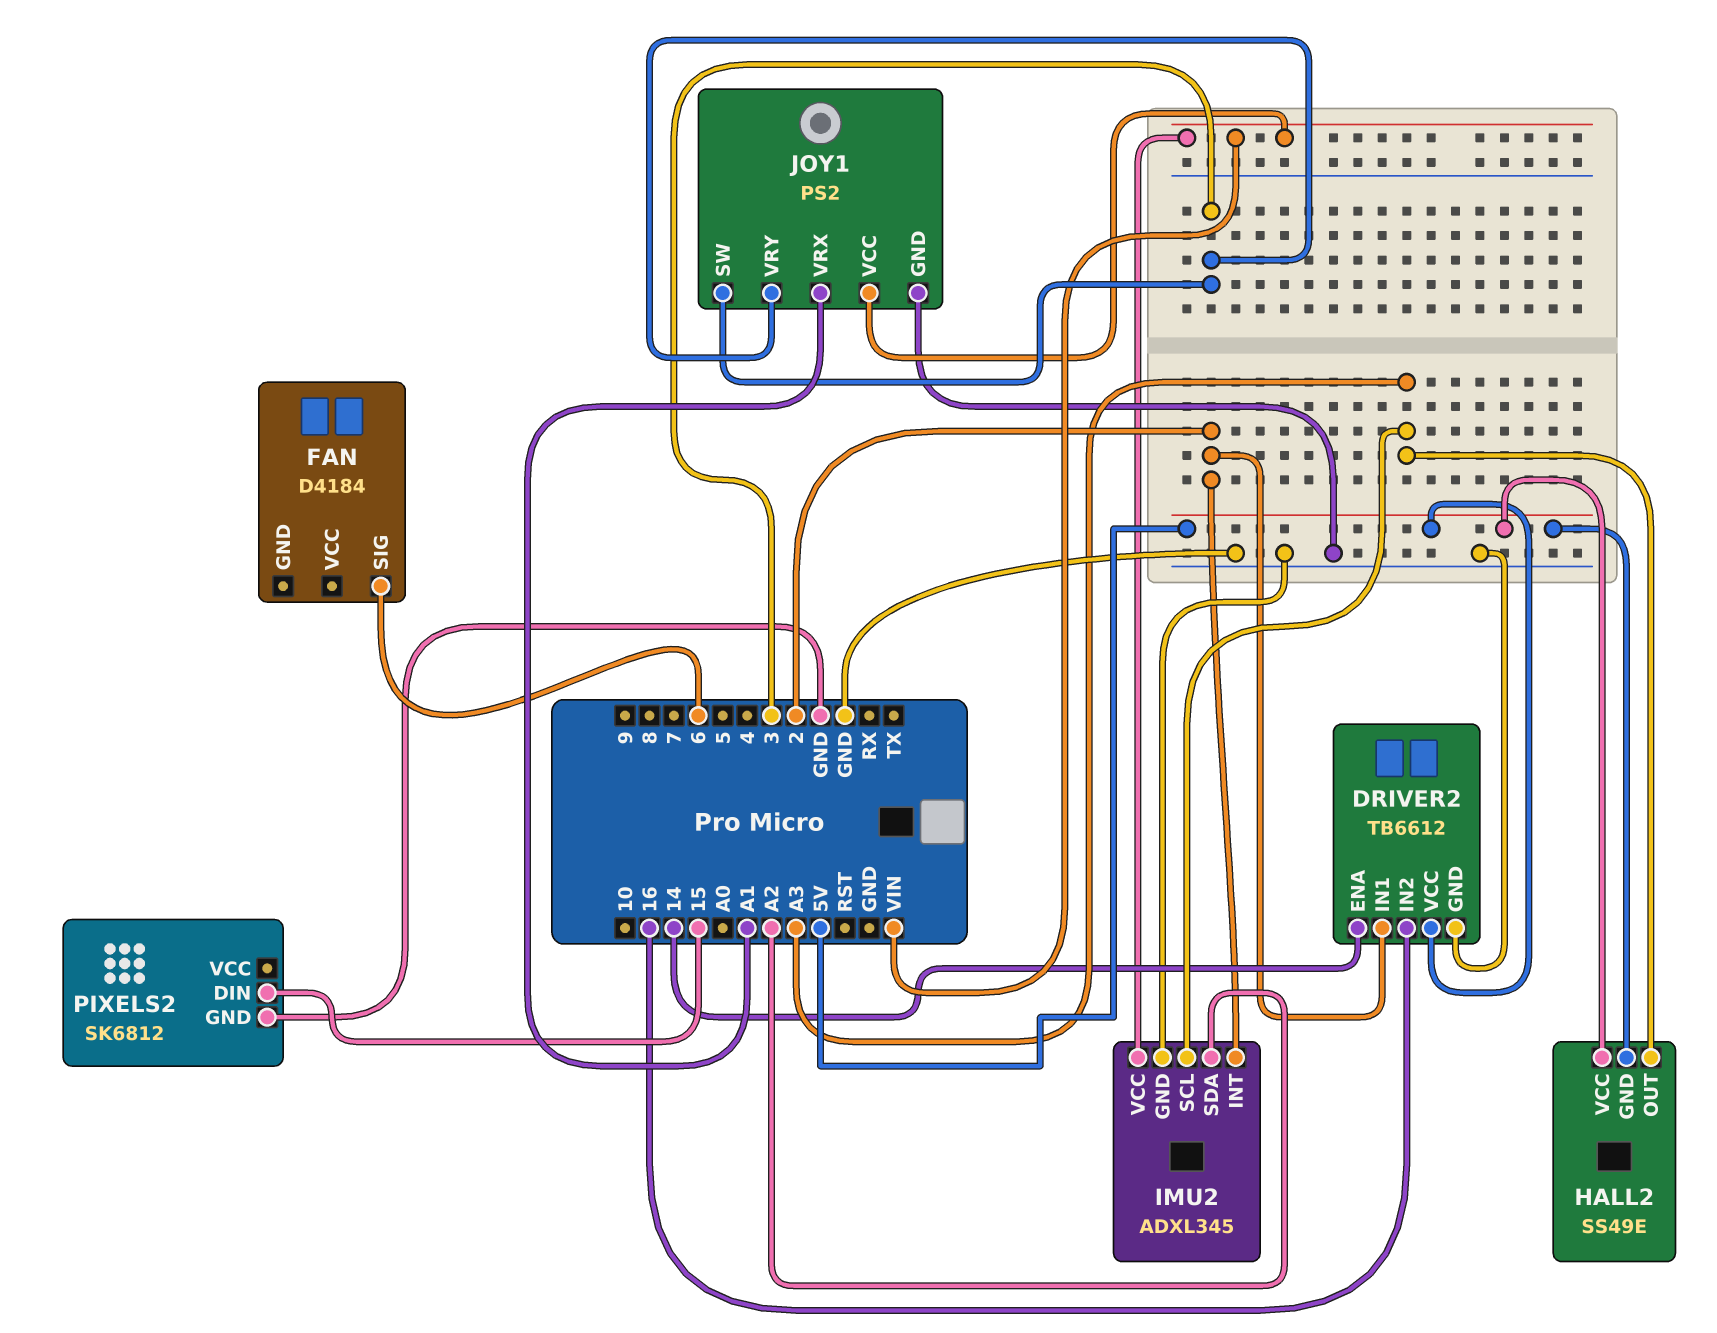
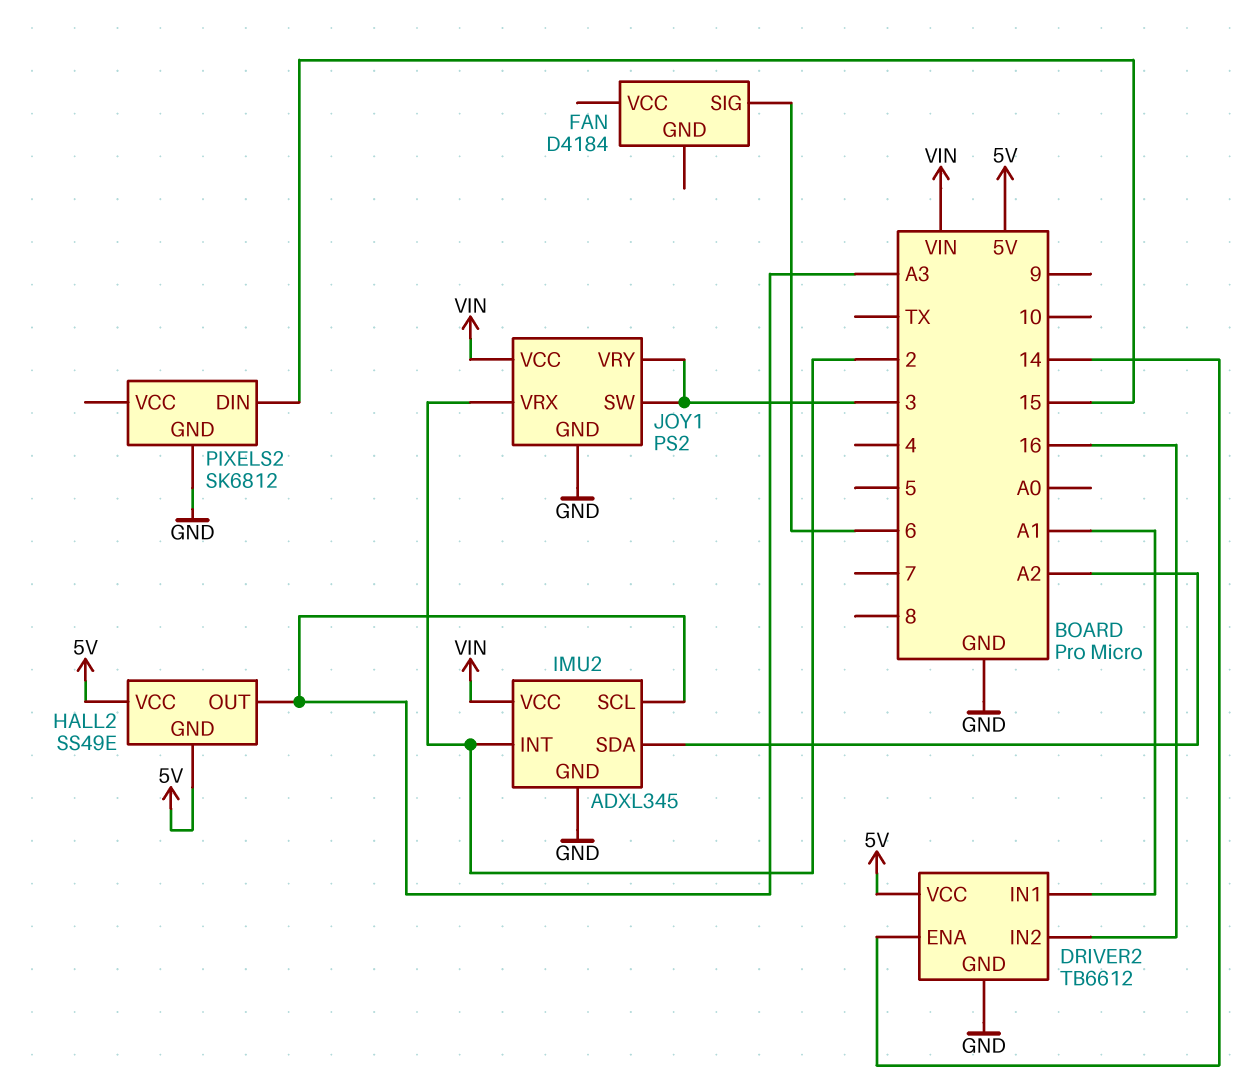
DRIVER2 pin IN1: 2 -> A1
JOY1 pin VRX: A1 -> 2

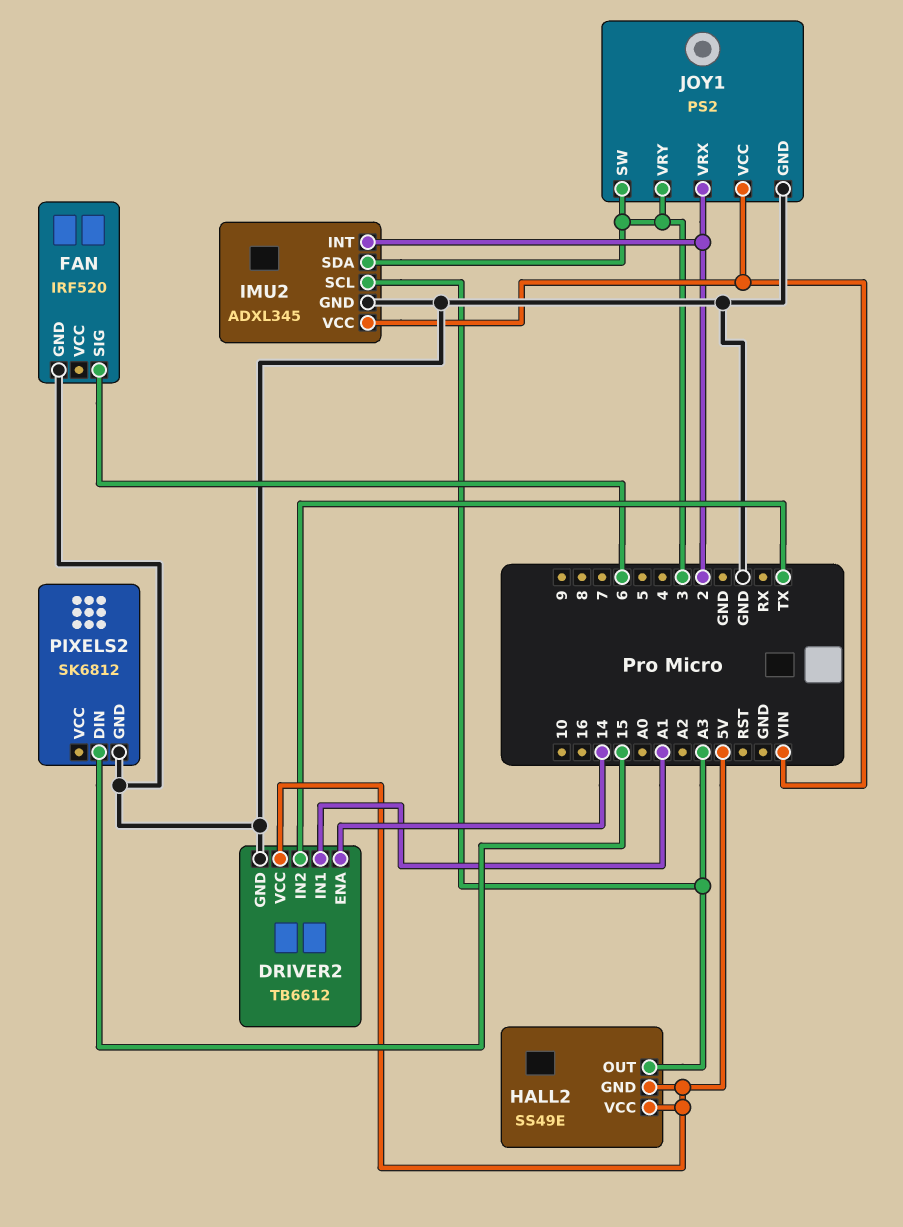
DRIVER2 pin IN2: 16 -> TX
FAN: D4184 -> IRF520
FAN pin GND: none -> GND
IMU2 pin SDA: A2 -> 3

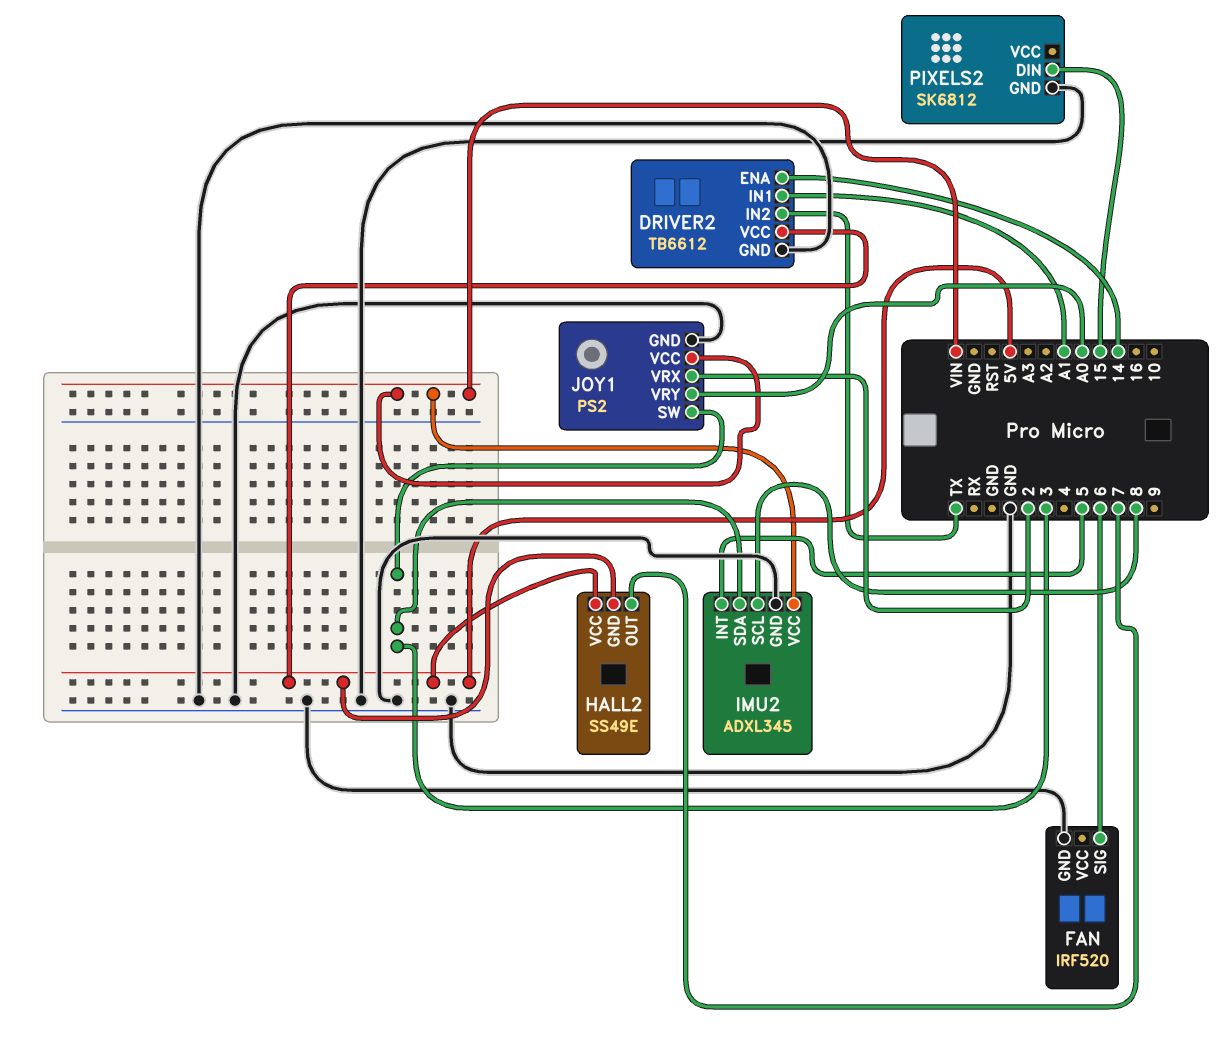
HALL2 pin OUT: A3 -> 7
IMU2 pin INT: 2 -> 5
IMU2 pin SCL: A3 -> 8
JOY1 pin VRY: 3 -> A0

